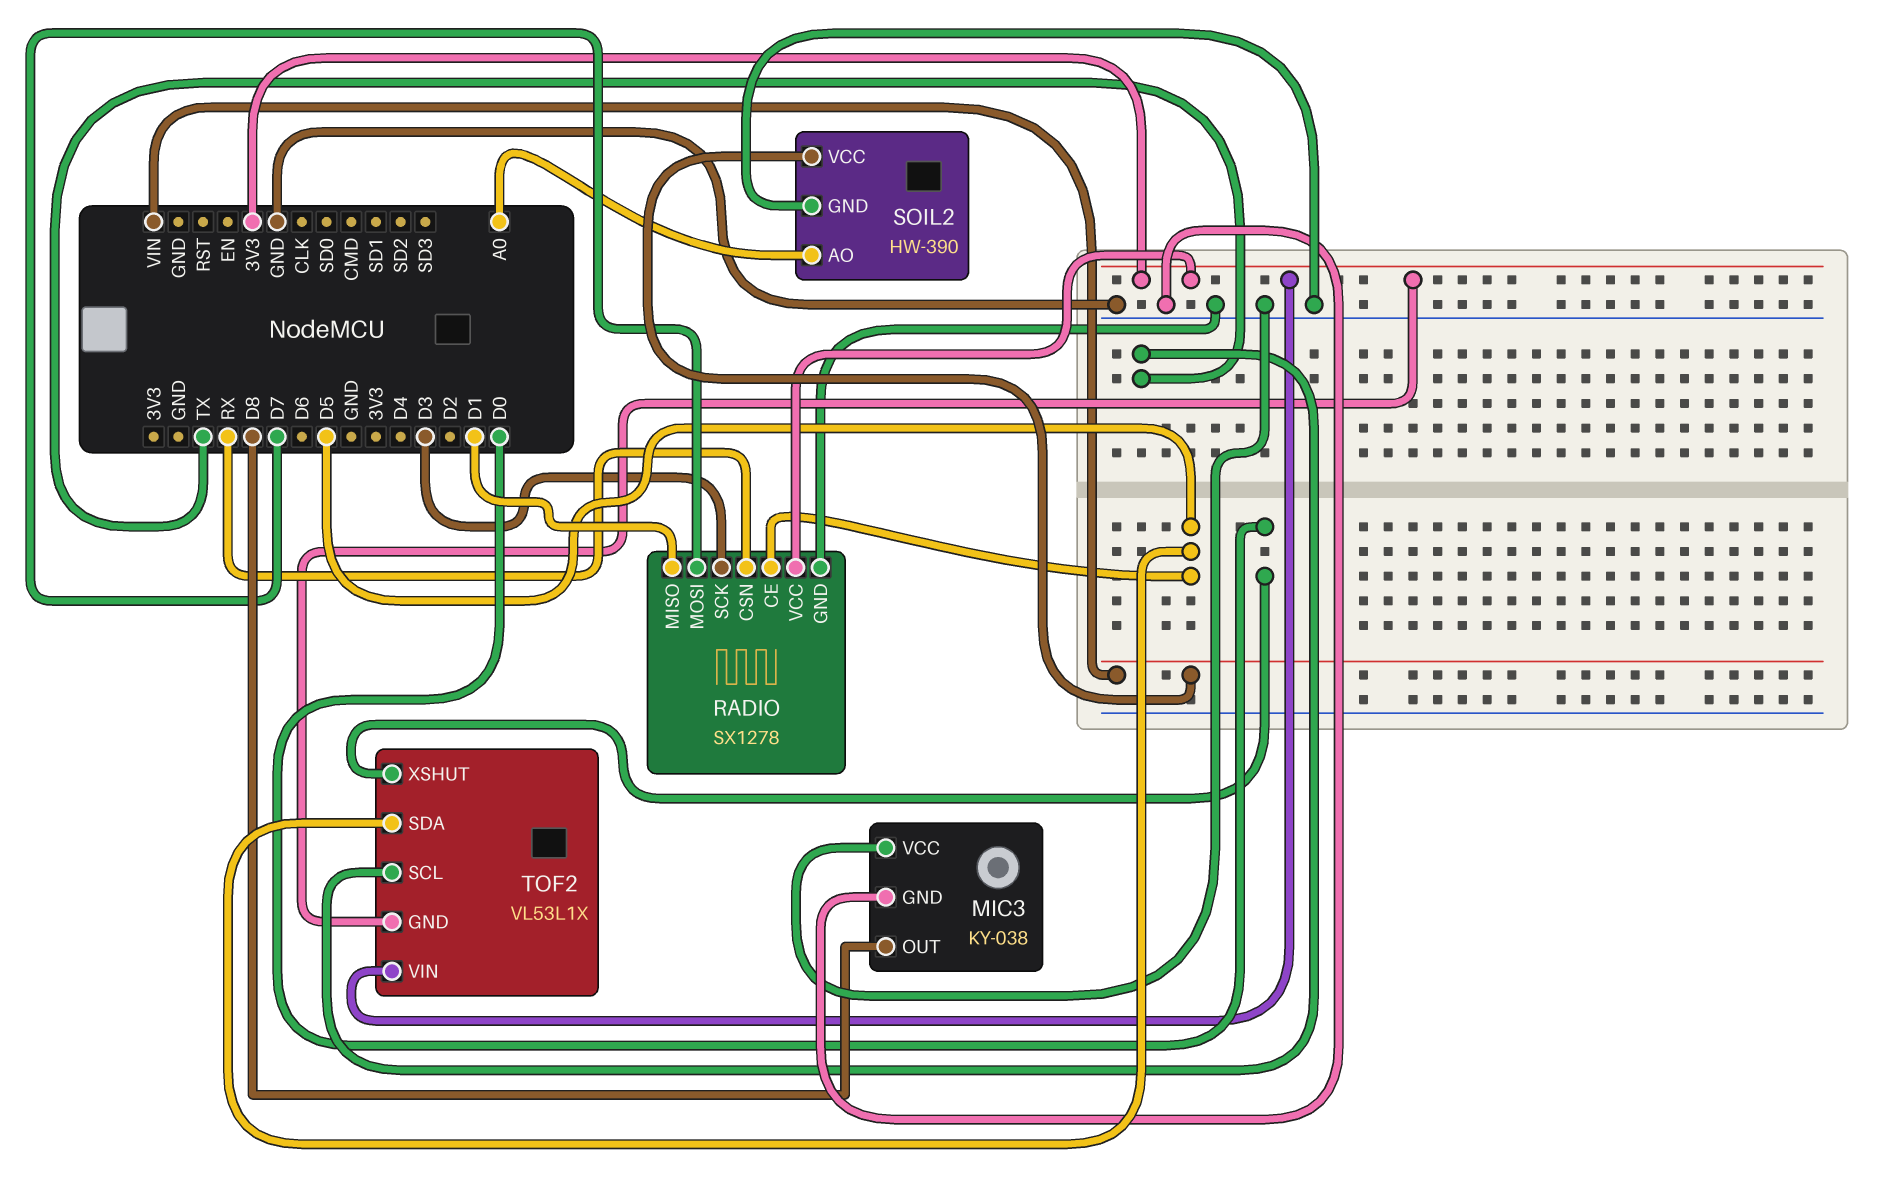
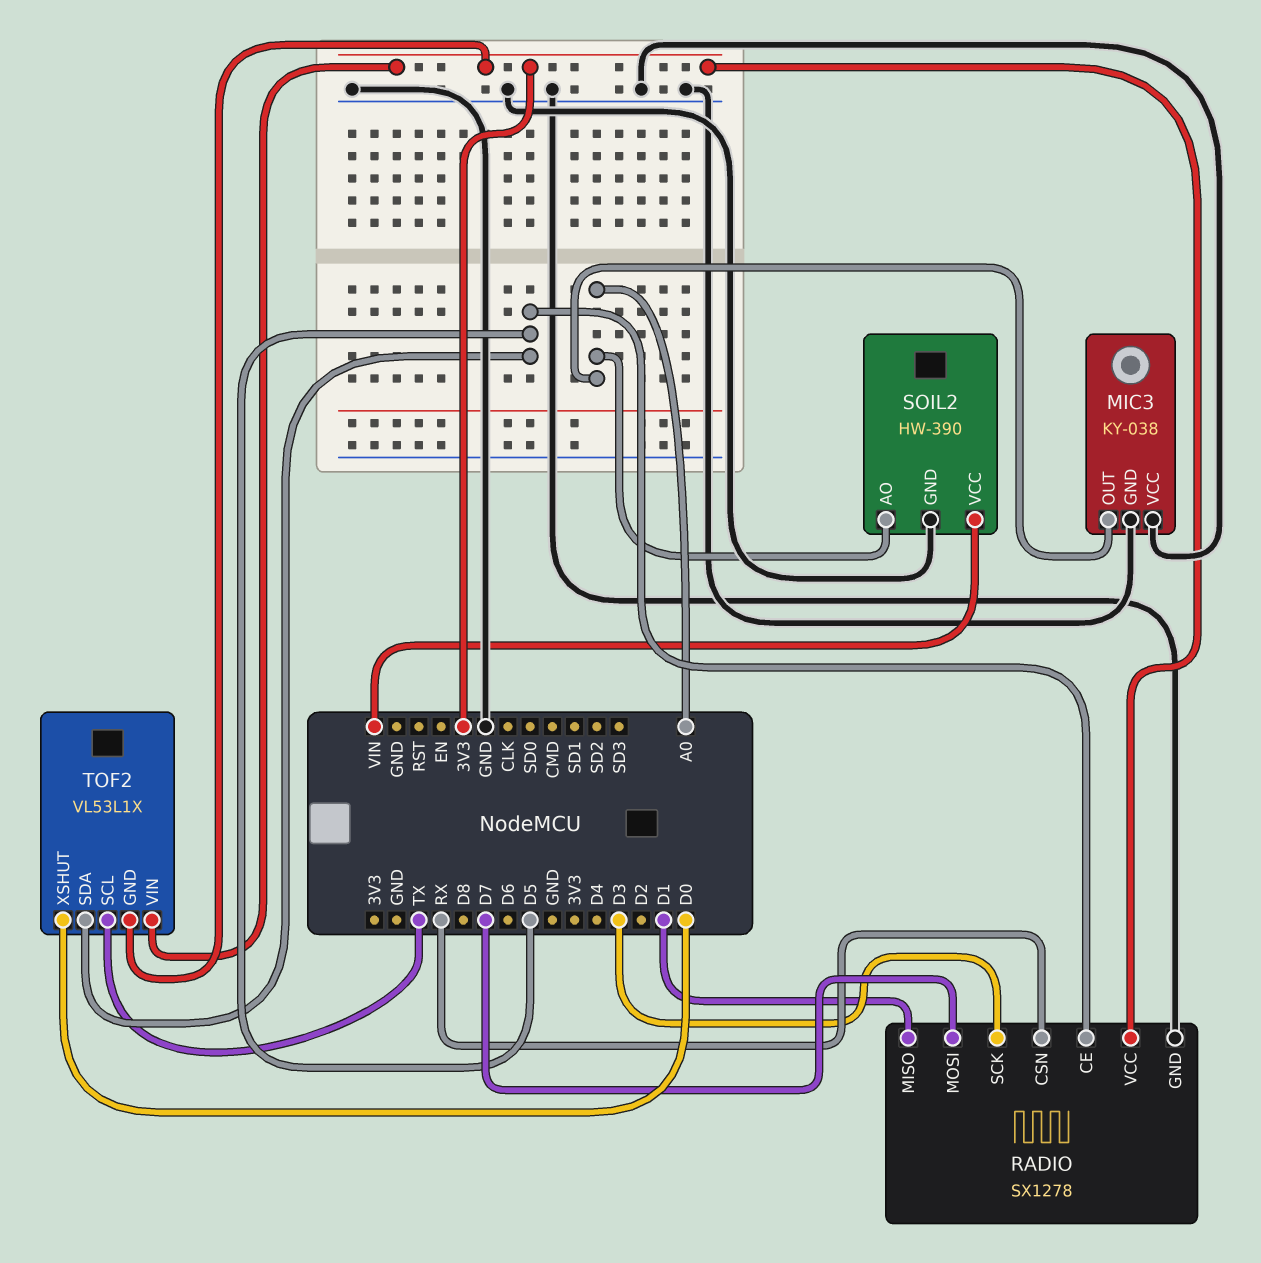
MIC3 pin OUT: D8 -> A0

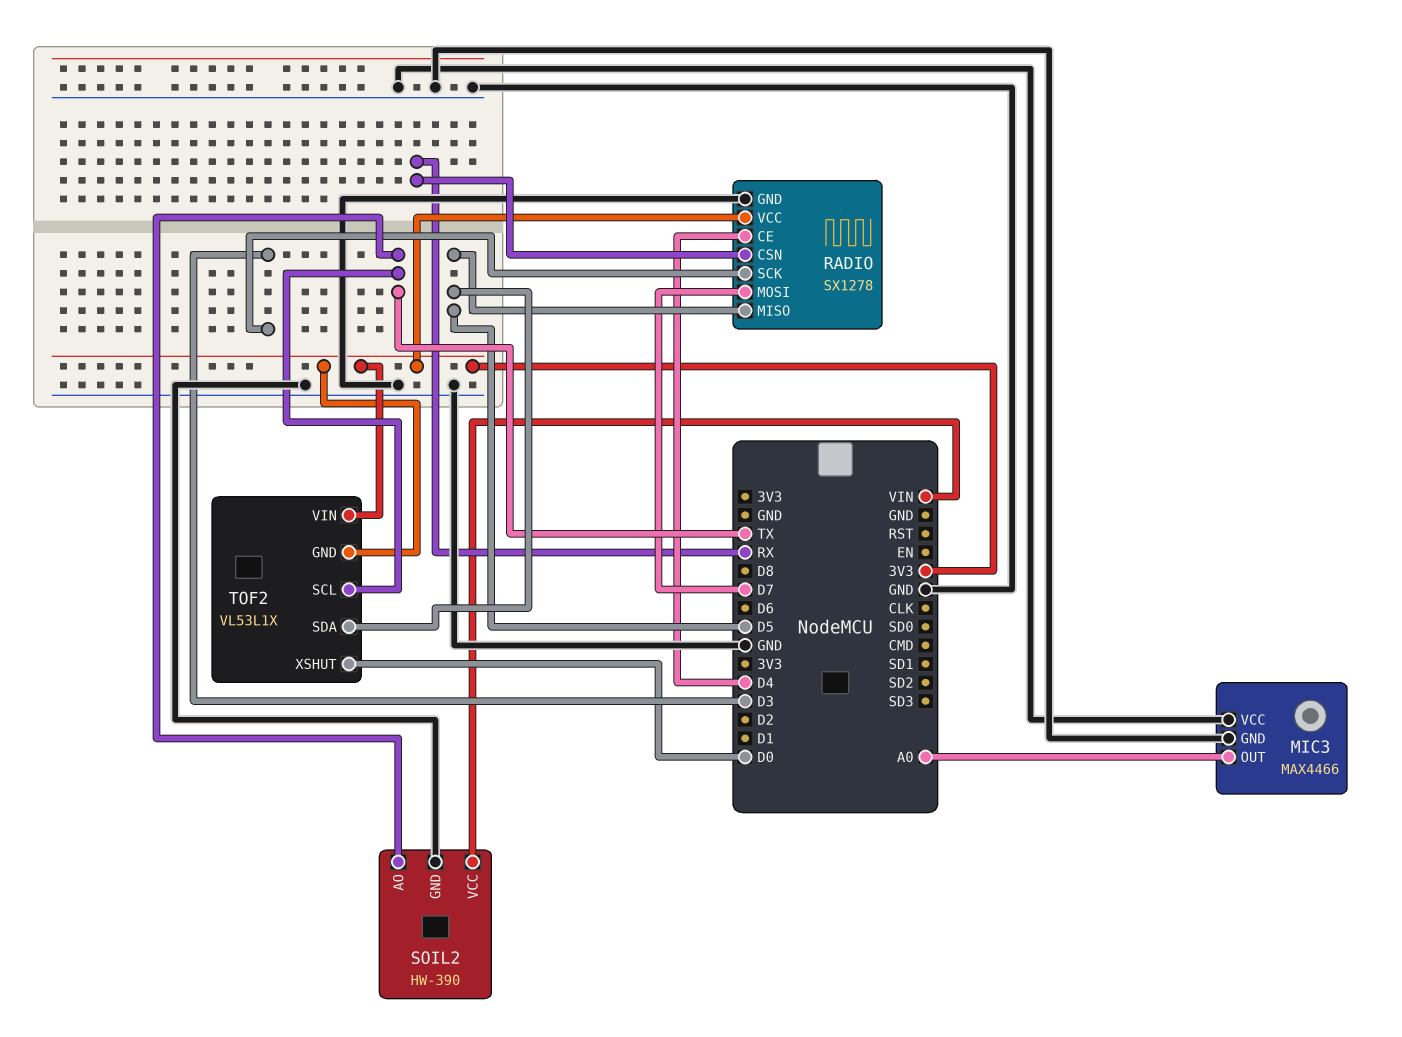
MIC3: KY-038 -> MAX4466
RADIO pin CE: D5 -> D4
RADIO pin MISO: D1 -> D5
SOIL2 pin AO: A0 -> TX

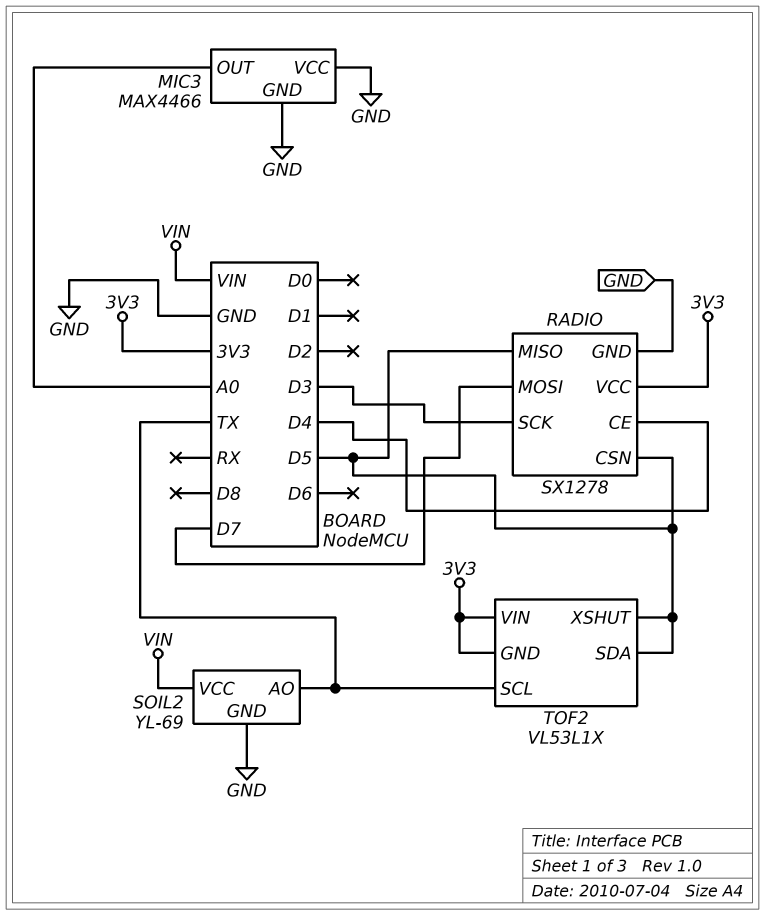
RADIO pin CSN: RX -> D5
SOIL2: HW-390 -> YL-69
TOF2 pin XSHUT: D0 -> D5

